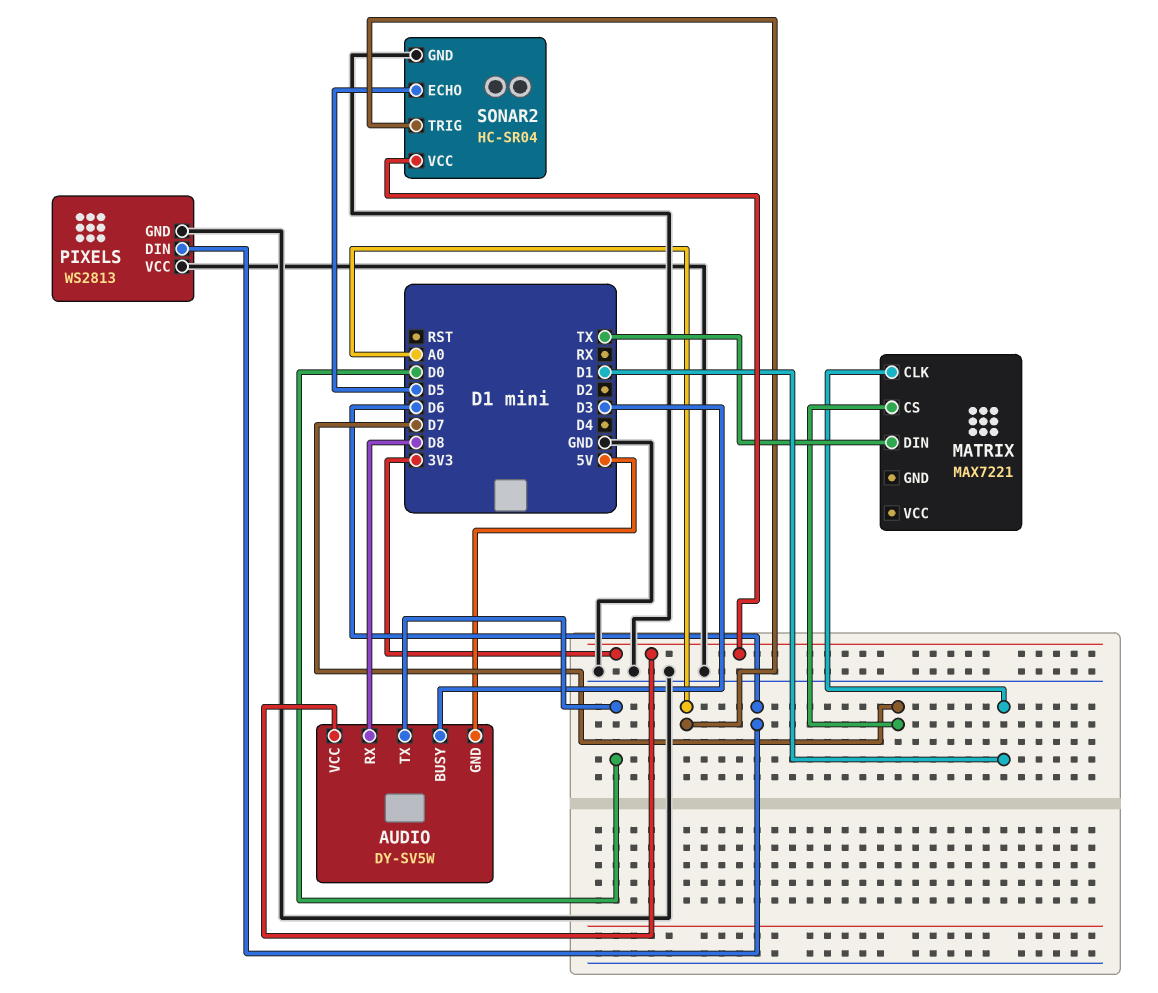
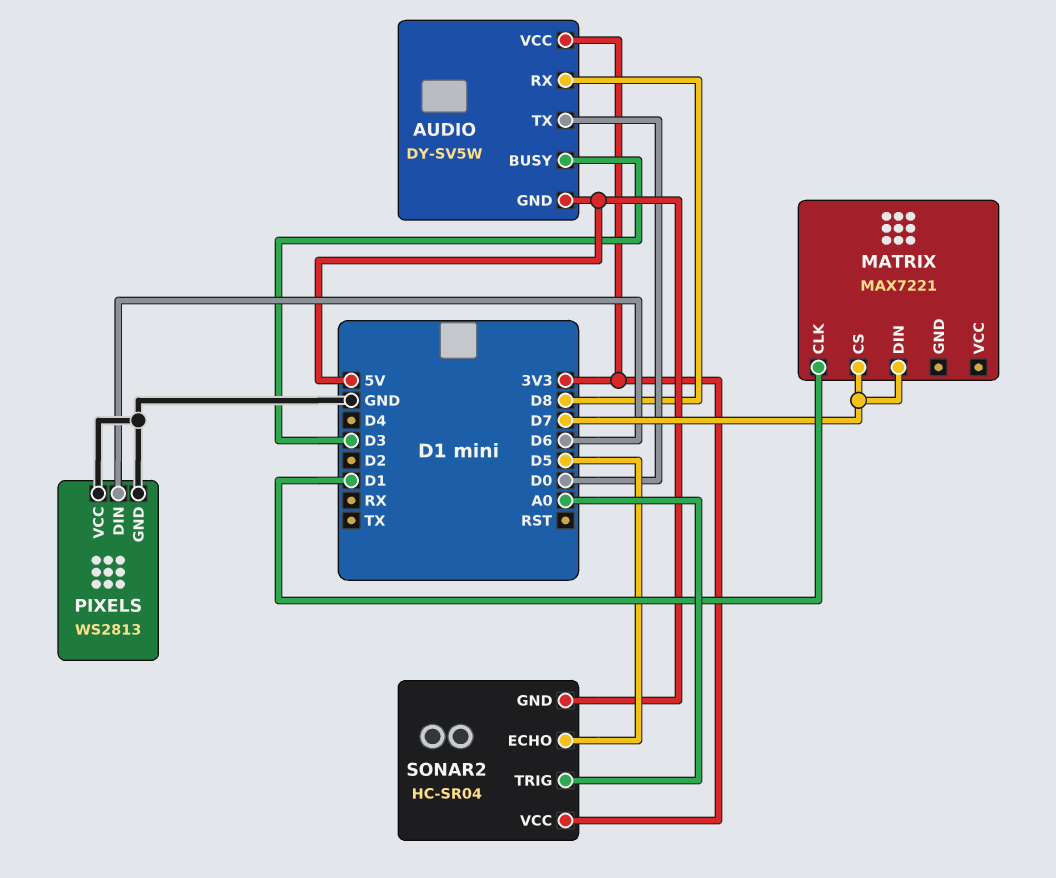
MATRIX pin DIN: TX -> D7
SONAR2 pin GND: GND -> 5V

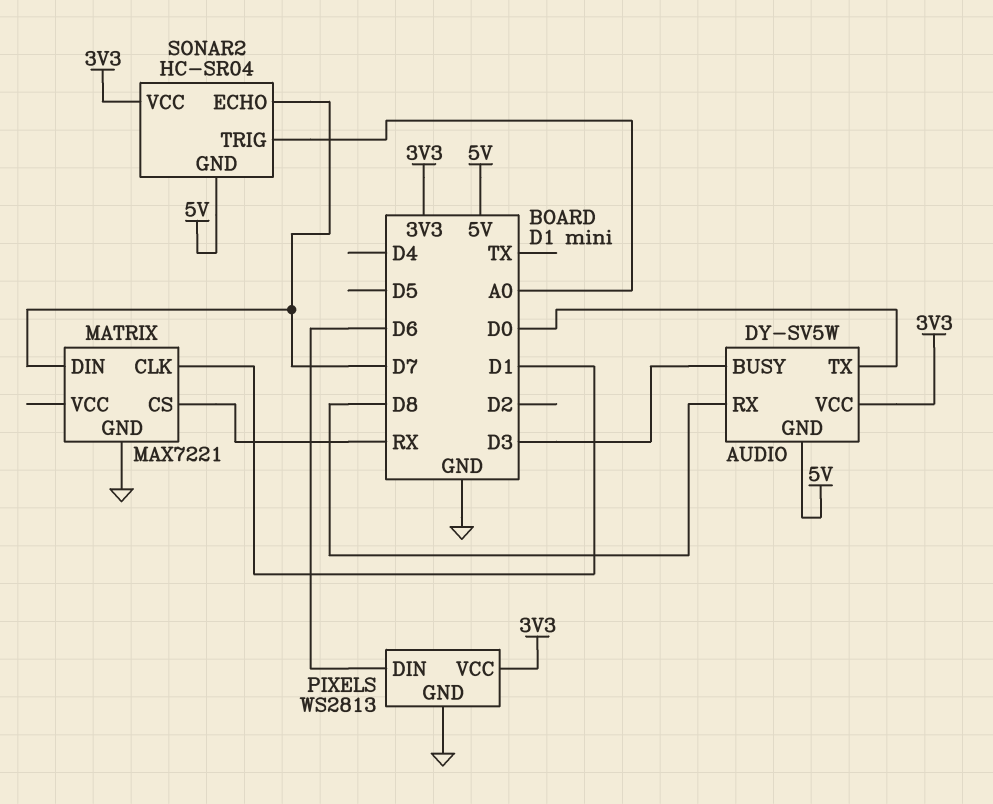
MATRIX pin CS: D7 -> RX
MATRIX pin GND: none -> GND
PIXELS pin VCC: GND -> 3V3
SONAR2 pin ECHO: D5 -> D7

